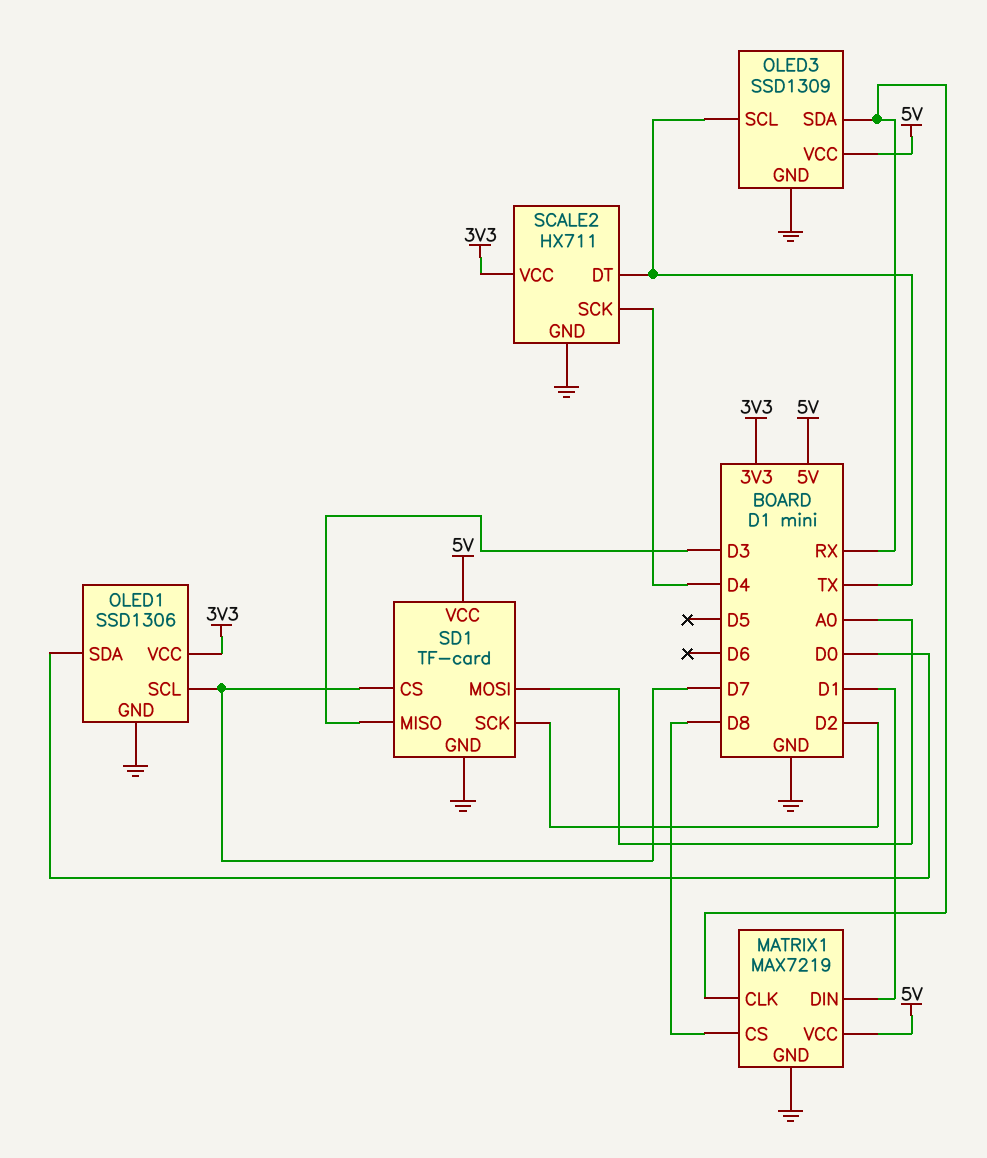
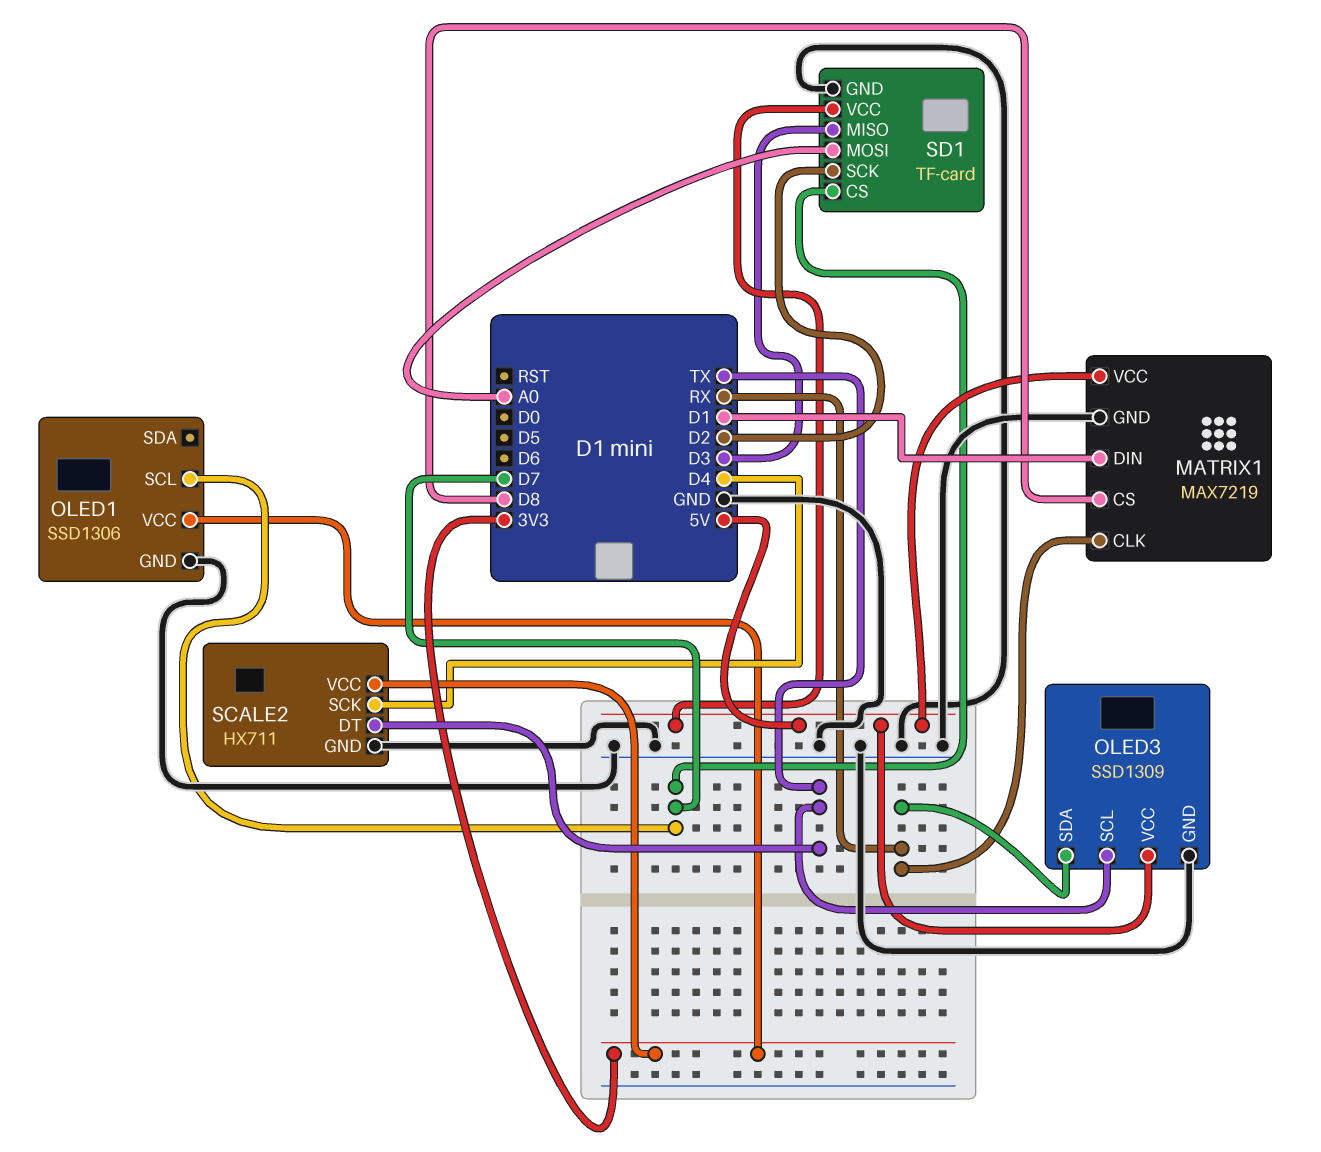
OLED1 pin SDA: D0 -> none

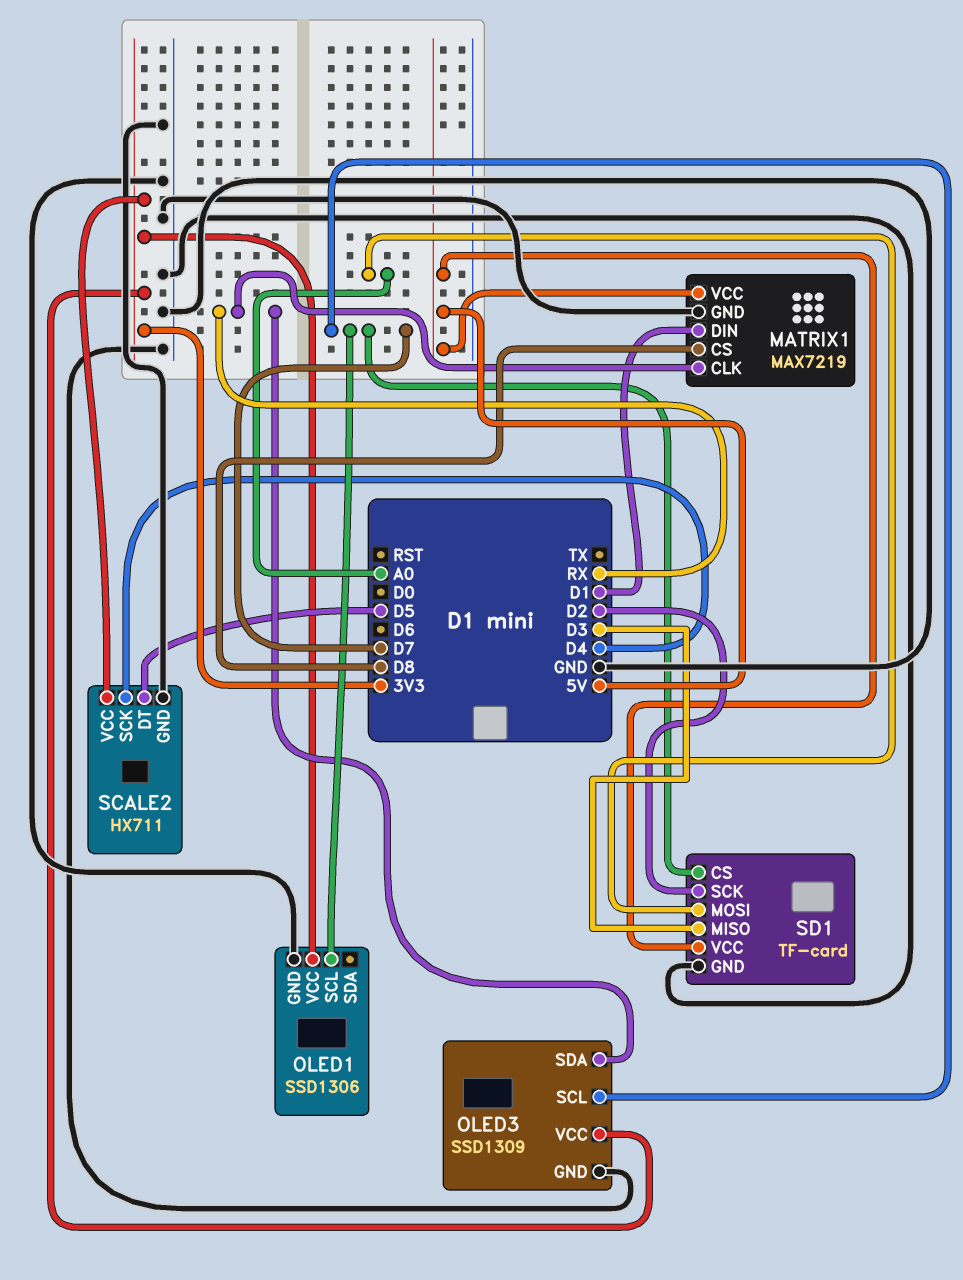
OLED3 pin SCL: TX -> D7
OLED3 pin VCC: 5V -> 3V3
SCALE2 pin DT: TX -> D5

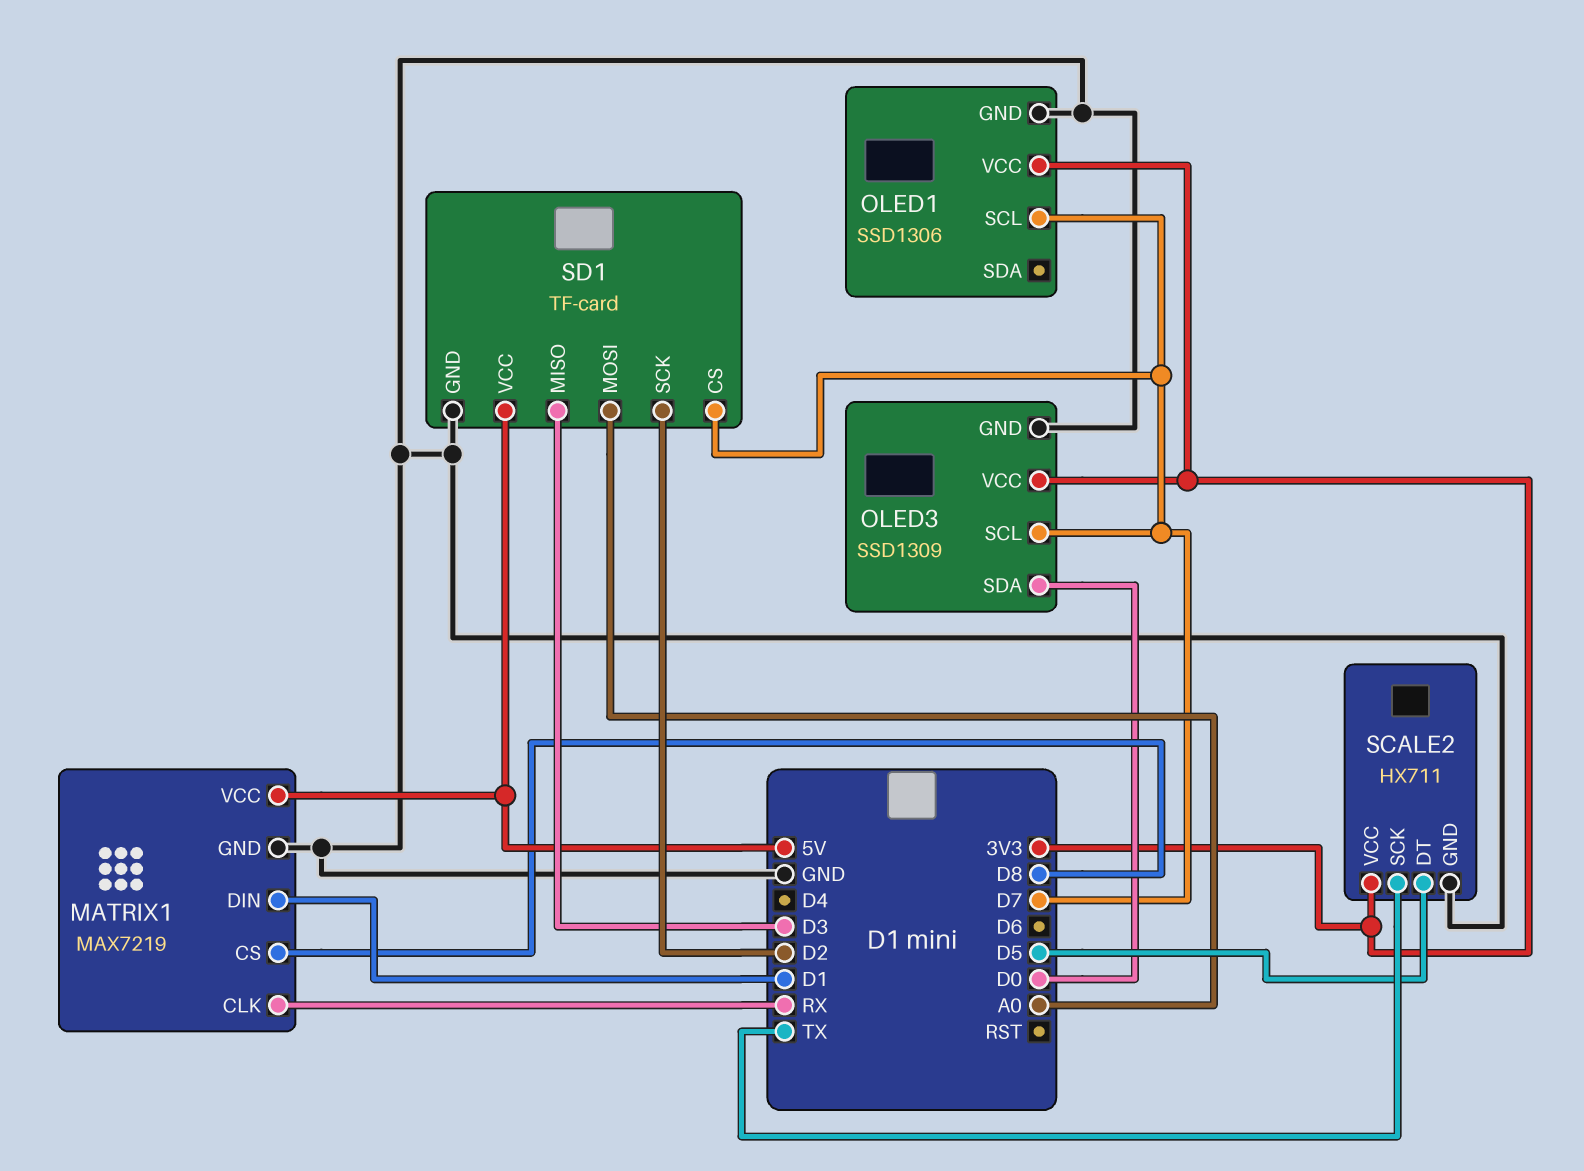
OLED3 pin SDA: RX -> D0
SCALE2 pin SCK: D4 -> TX

